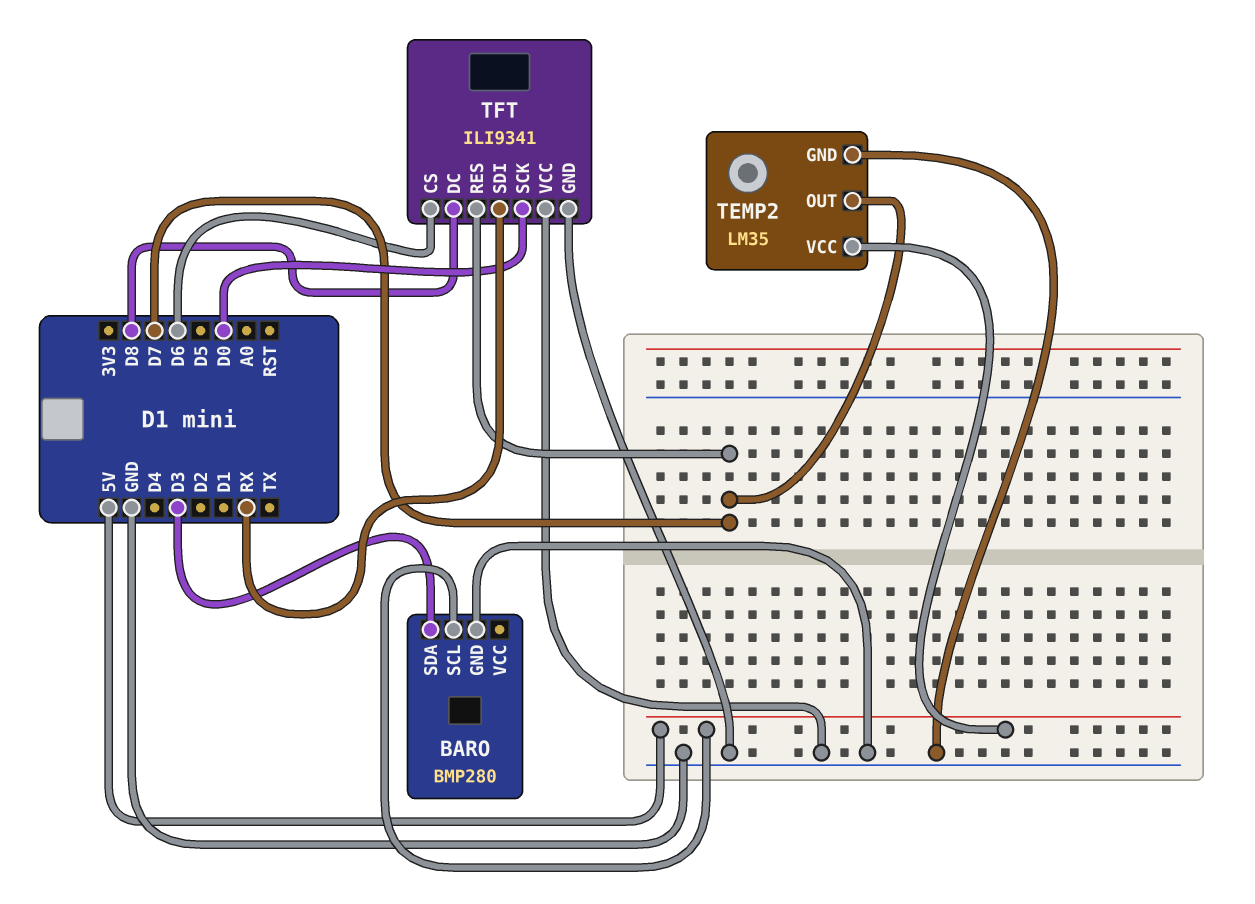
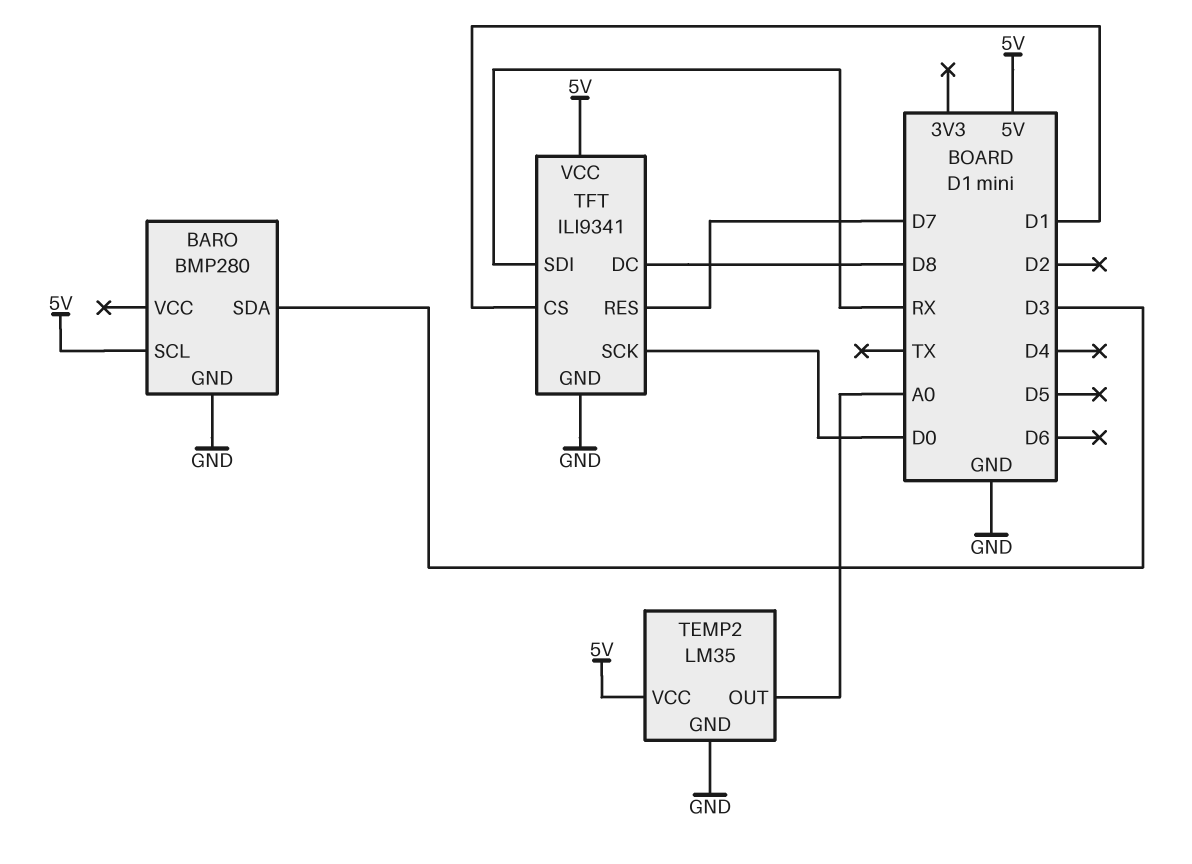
TEMP2 pin OUT: D7 -> A0
TFT pin CS: D6 -> D1
TFT pin VCC: GND -> 5V

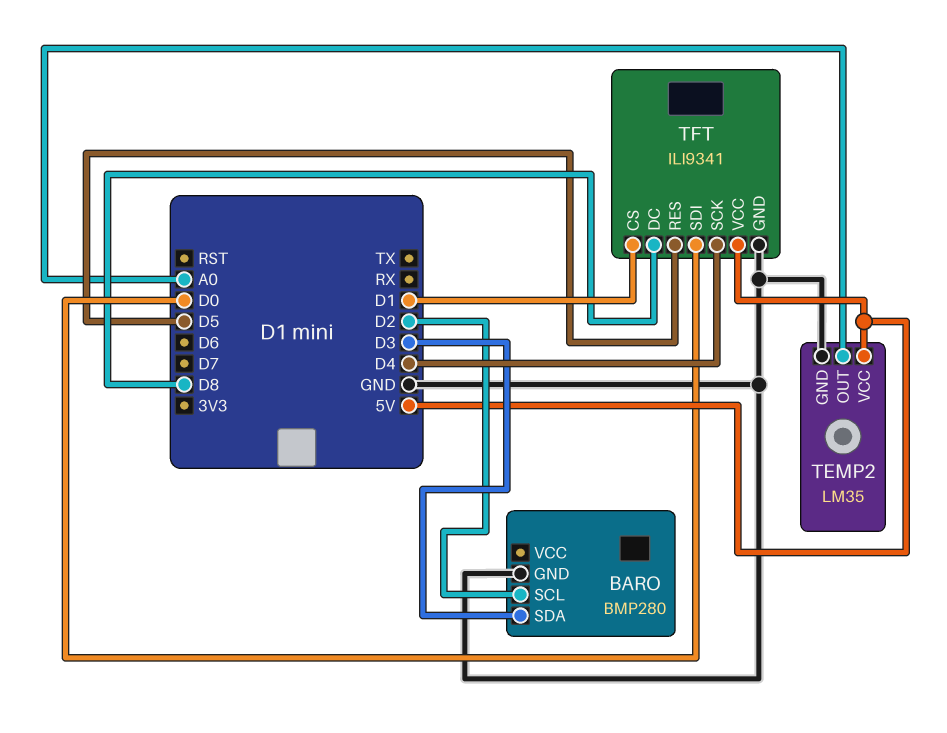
BARO pin SCL: 5V -> D2
TFT pin RES: D7 -> D5
TFT pin SCK: D0 -> D4
TFT pin SDI: RX -> D0

